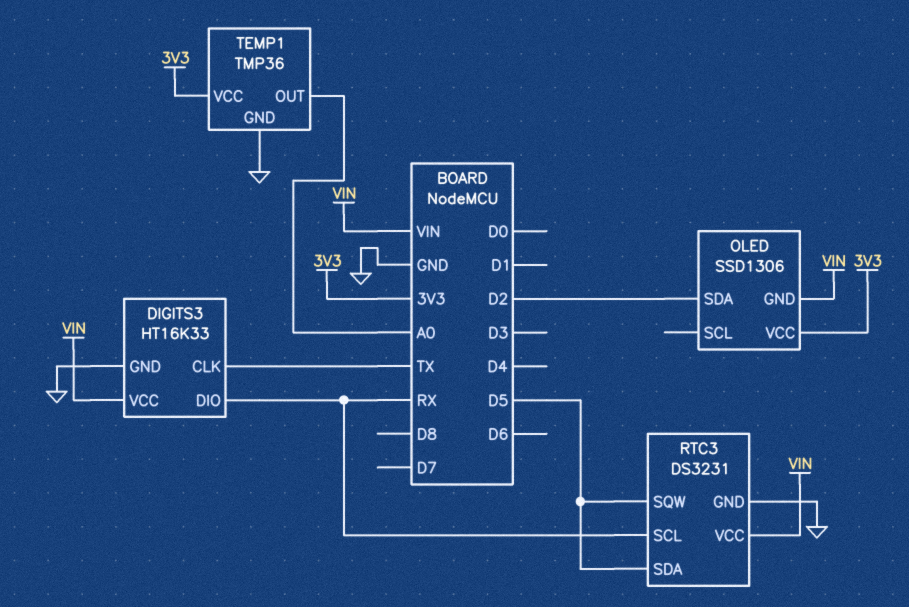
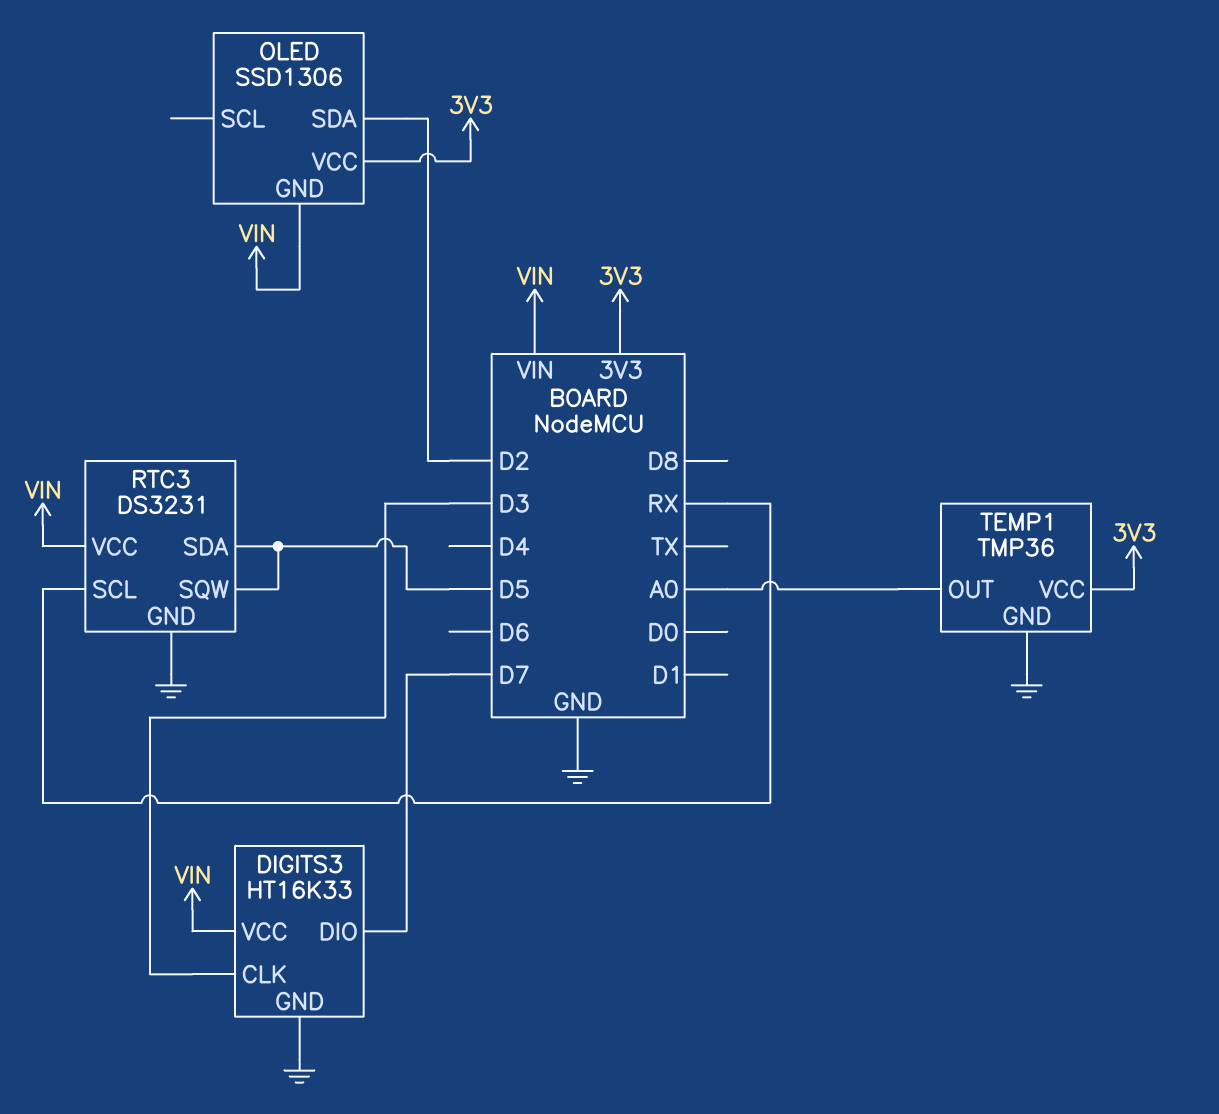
DIGITS3 pin CLK: TX -> D3
DIGITS3 pin DIO: RX -> D7

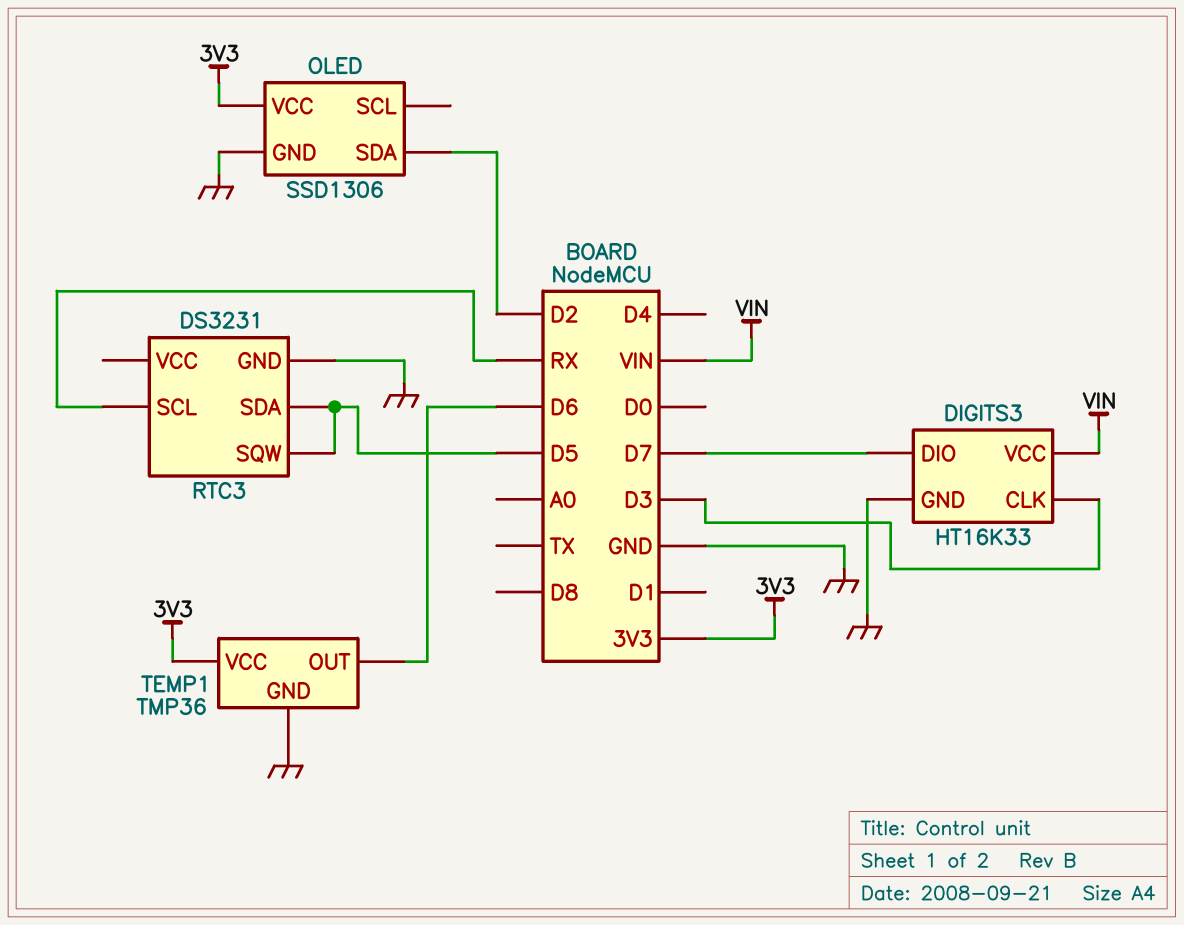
OLED pin GND: VIN -> GND
RTC3 pin VCC: VIN -> none
TEMP1 pin OUT: A0 -> D6

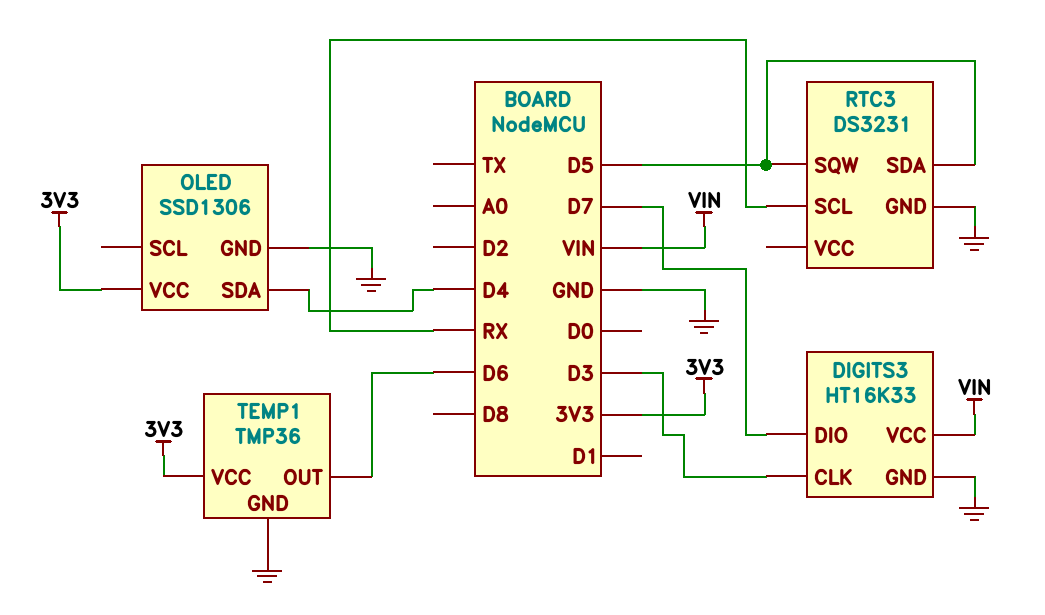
OLED pin SDA: D2 -> D4

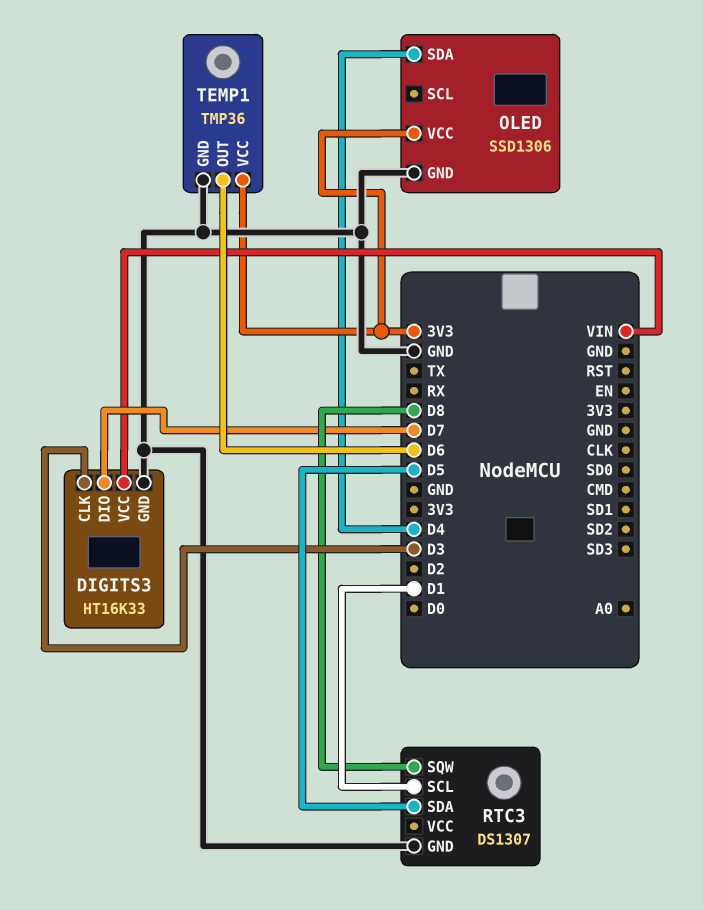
RTC3: DS3231 -> DS1307
RTC3 pin SCL: RX -> D1
RTC3 pin SQW: D5 -> D8

